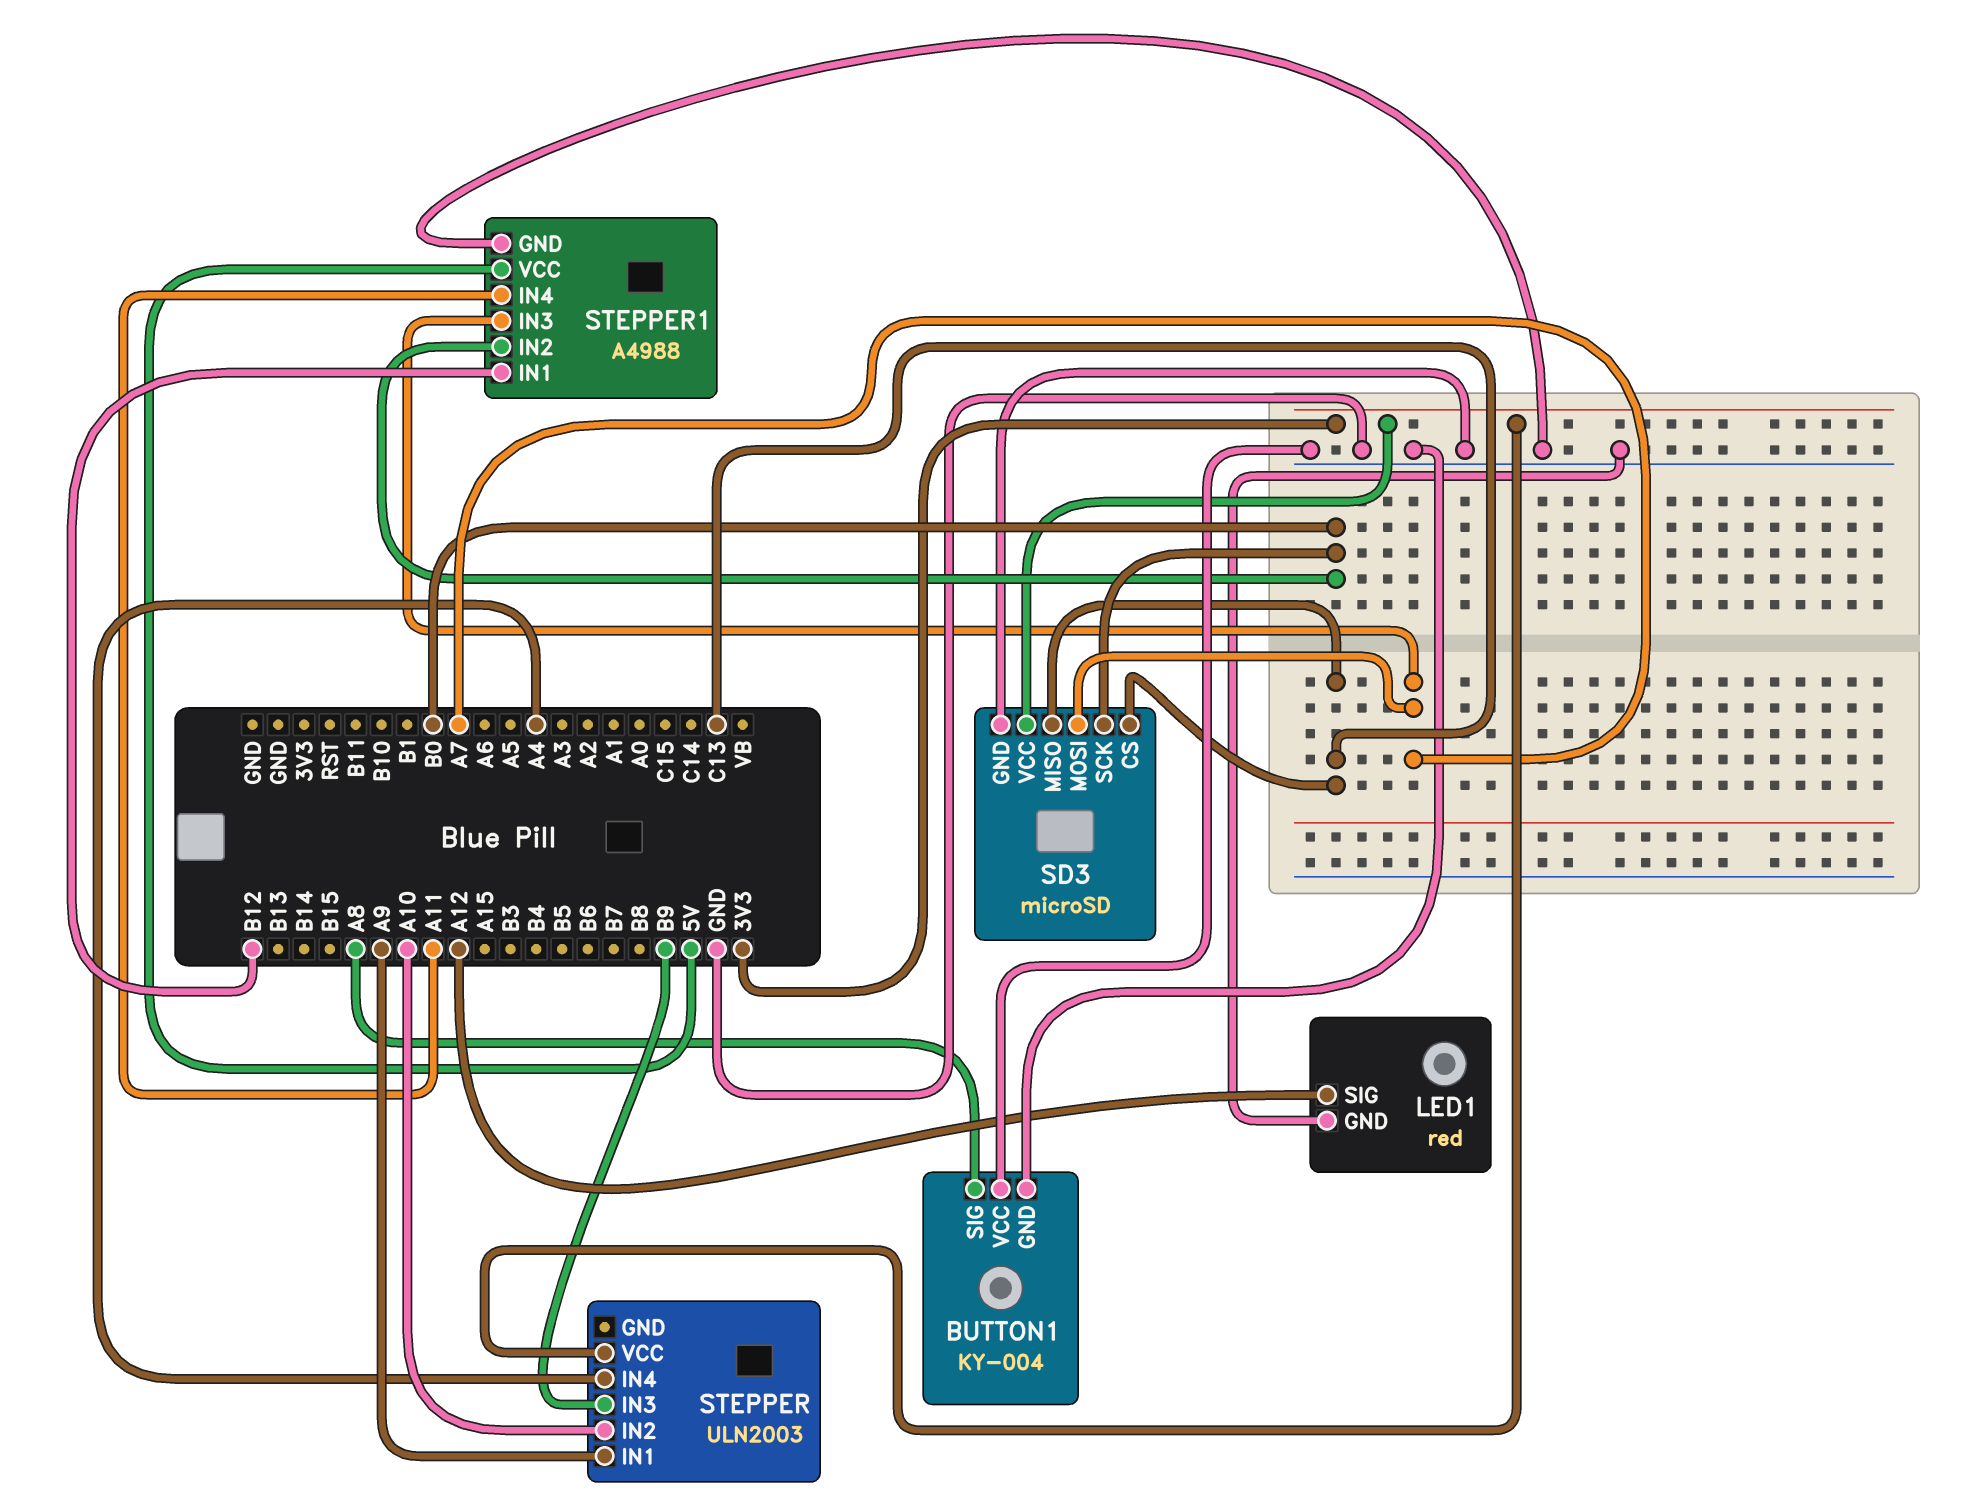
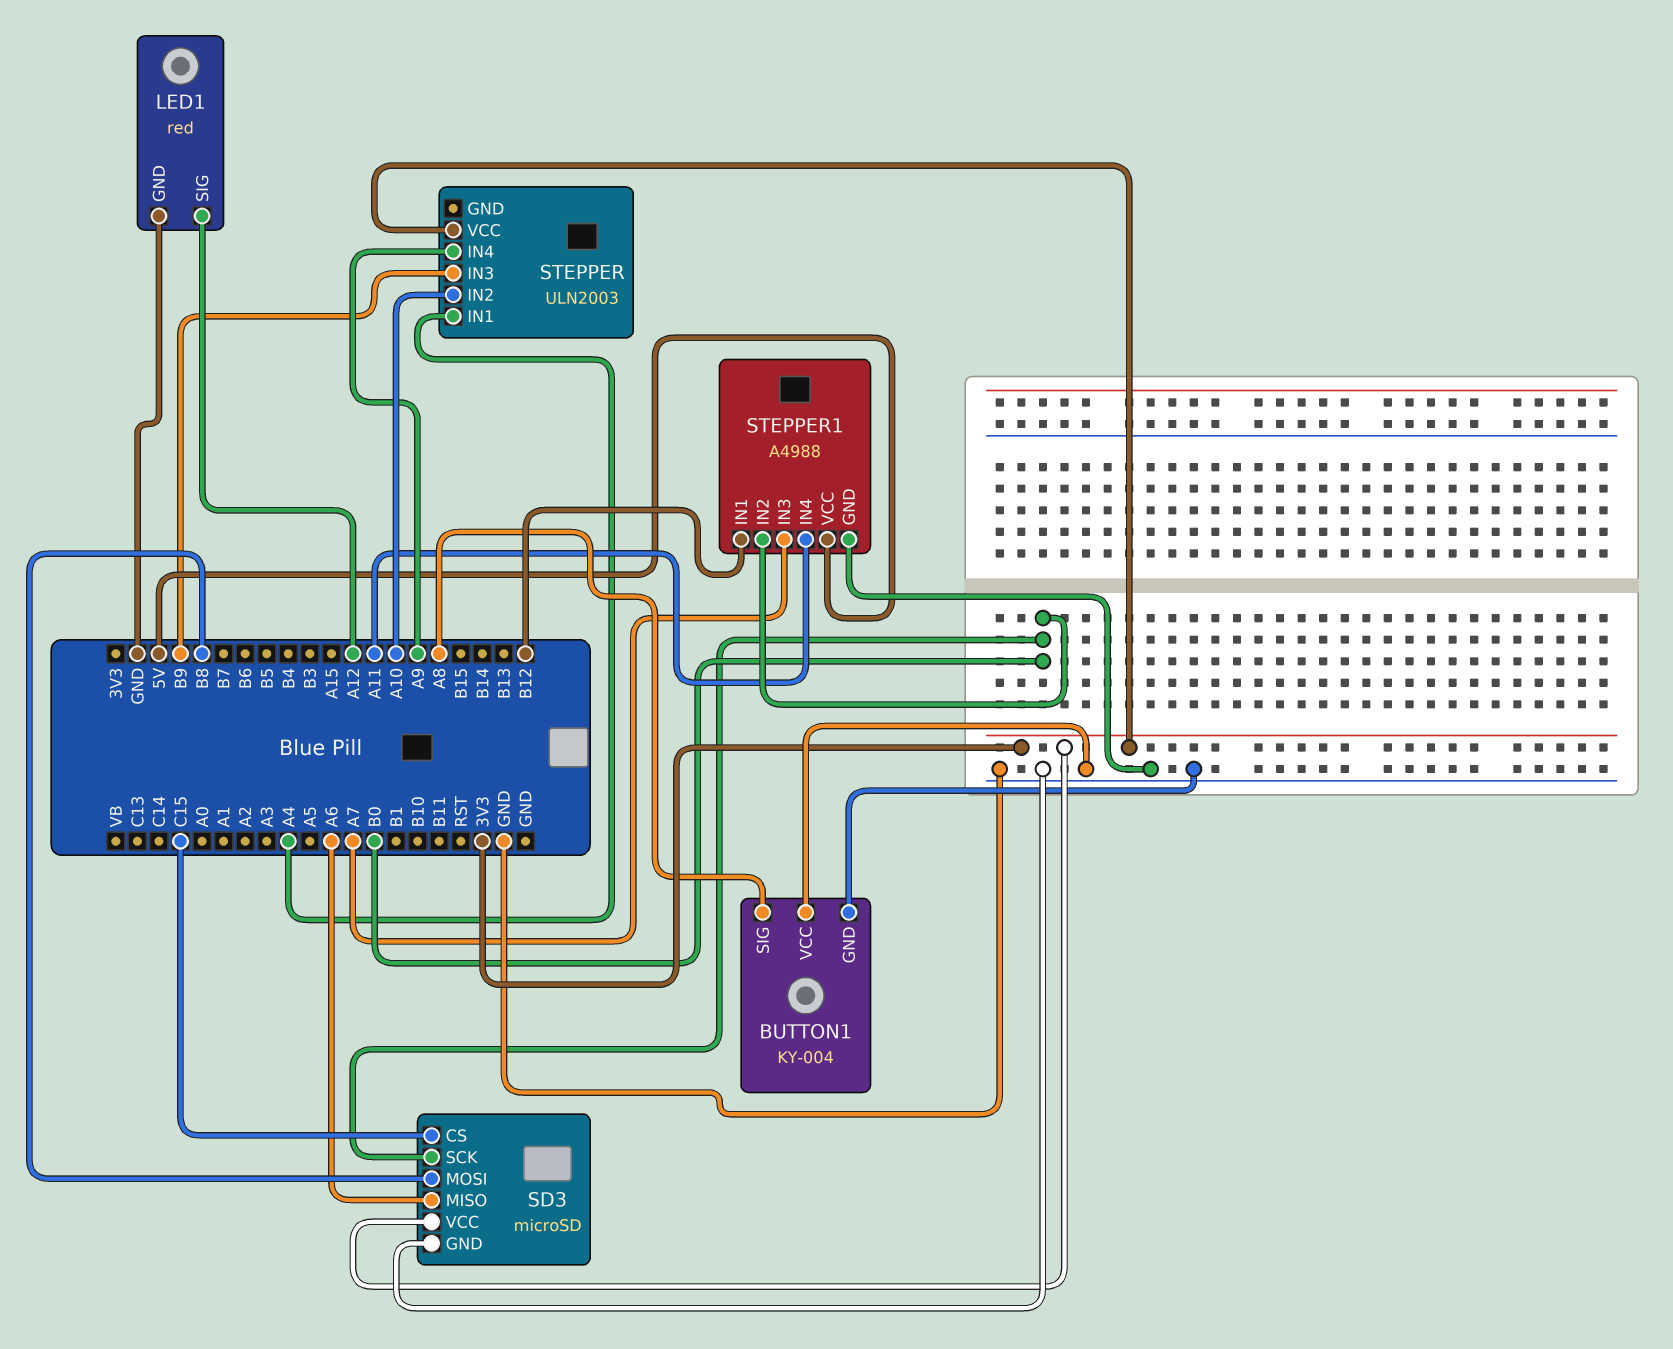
SD3 pin CS: C13 -> C15
SD3 pin MISO: C13 -> A6
SD3 pin MOSI: A7 -> B8
STEPPER pin IN1: A9 -> A4
STEPPER pin IN4: A4 -> A9

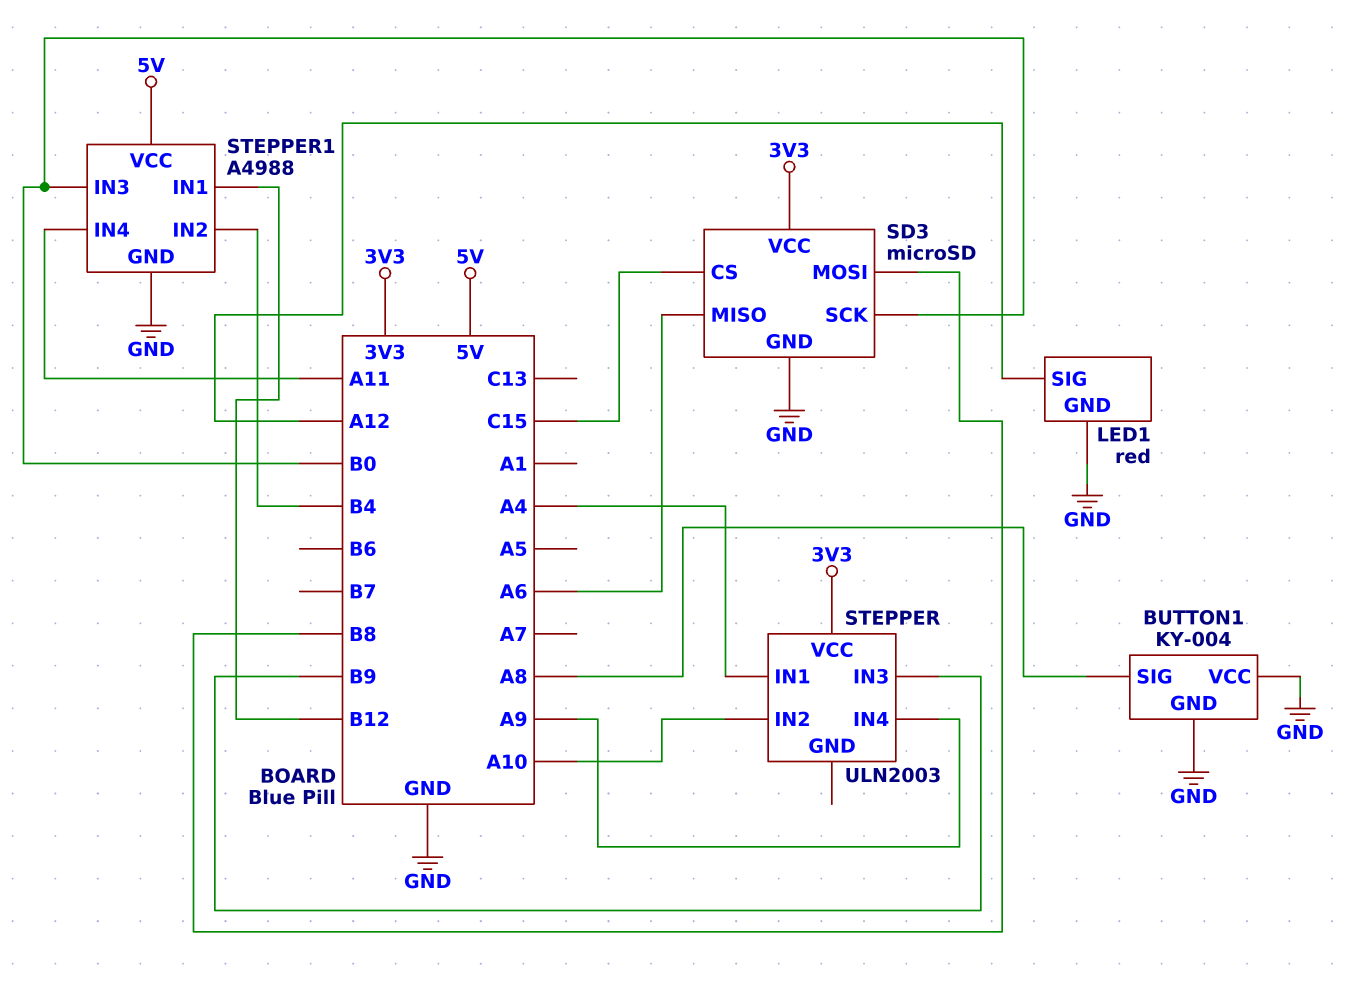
STEPPER1 pin IN2: B0 -> B4
STEPPER1 pin IN3: A7 -> B0

